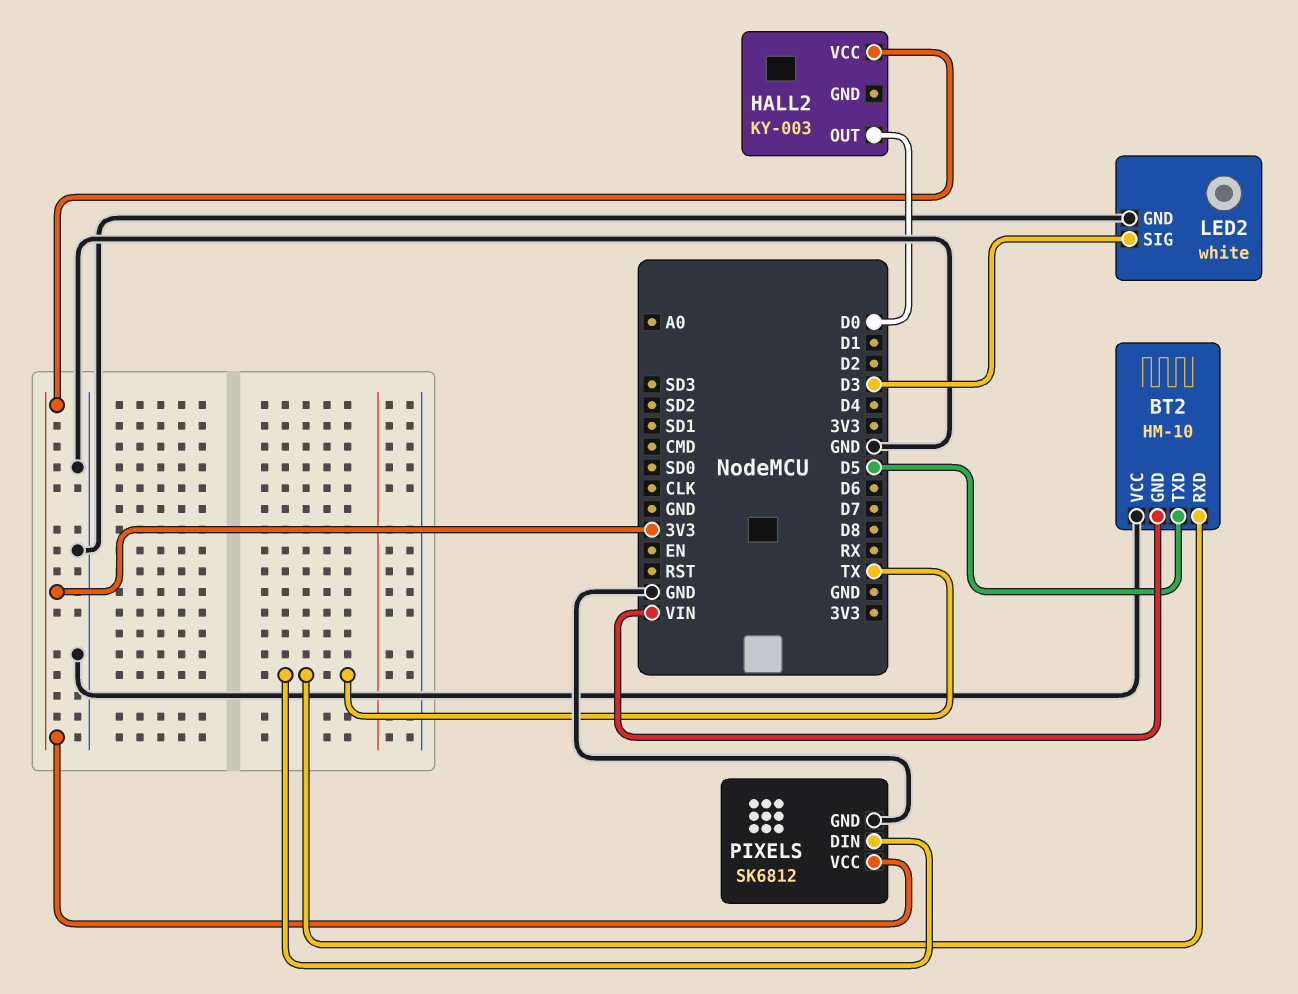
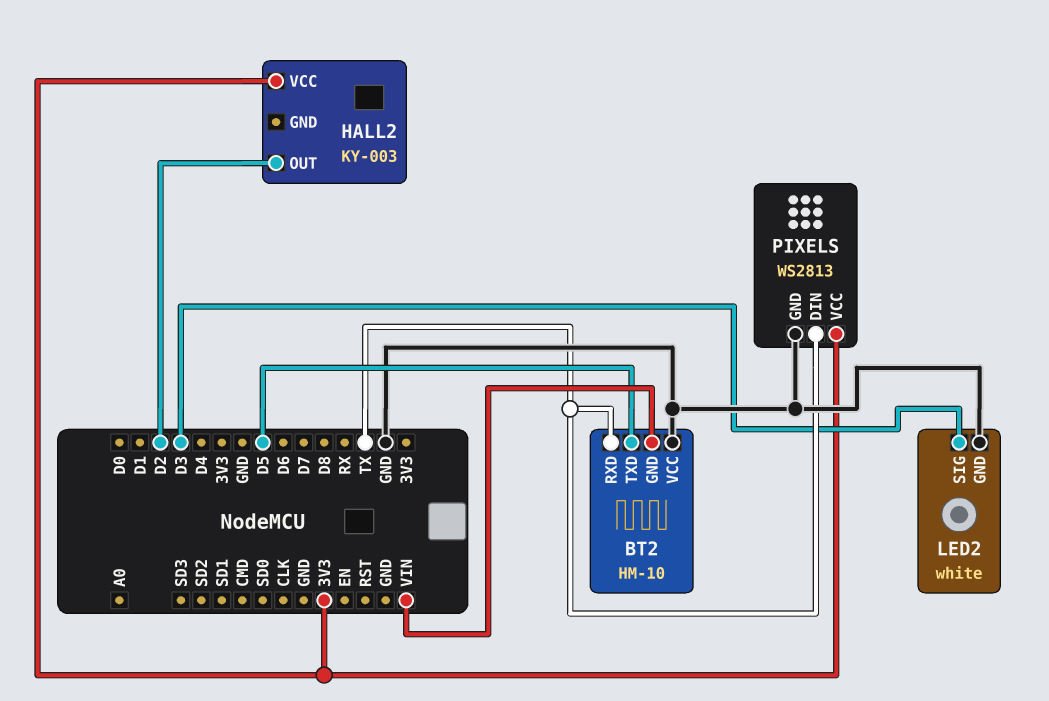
HALL2 pin OUT: D0 -> D2
PIXELS: SK6812 -> WS2813

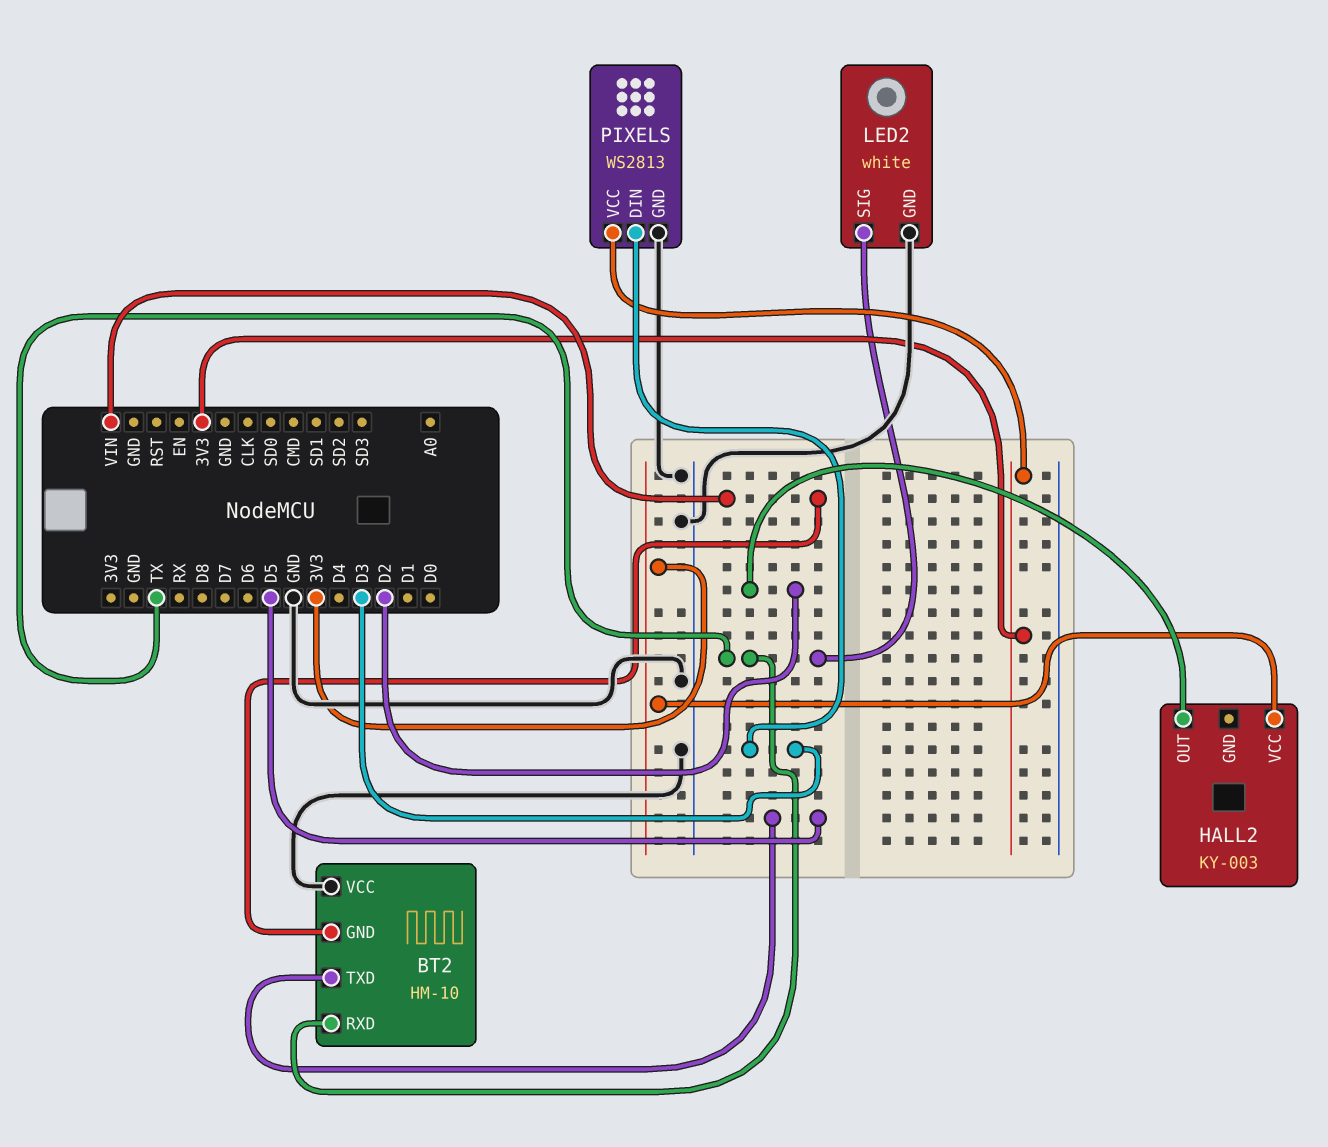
LED2 pin SIG: D3 -> TX
PIXELS pin DIN: TX -> D3

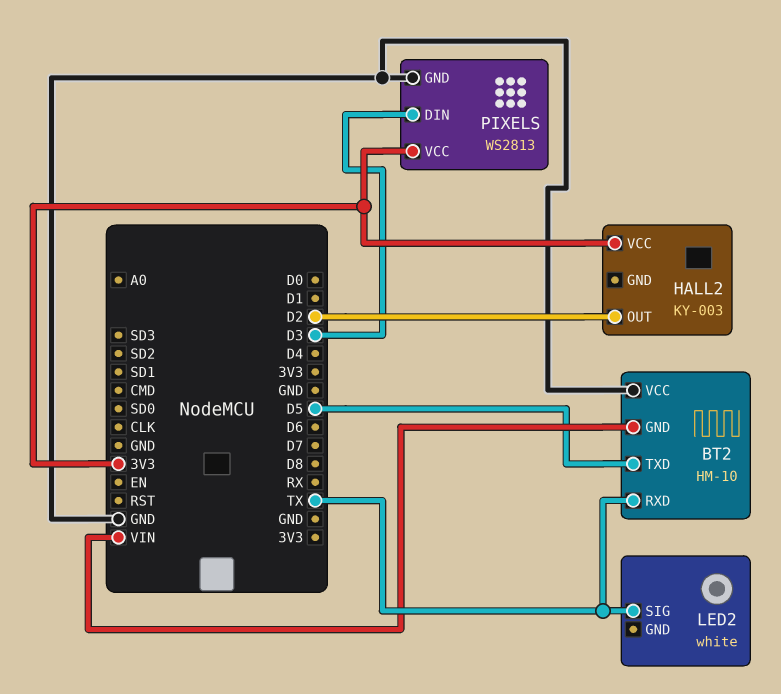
LED2 pin GND: GND -> none

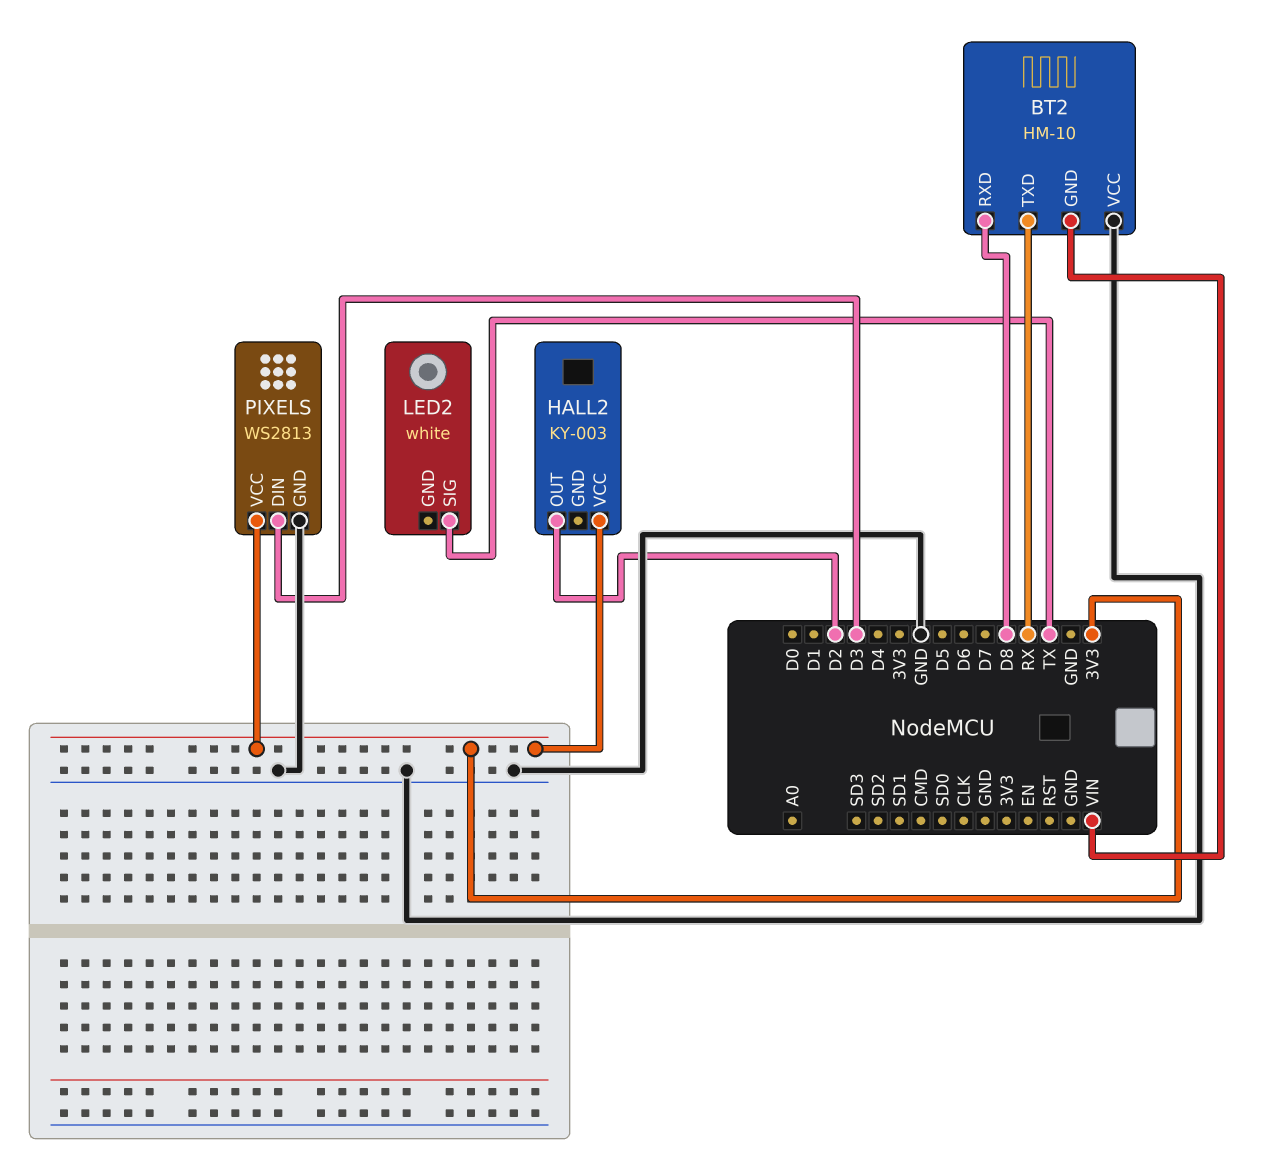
BT2 pin RXD: TX -> D8
BT2 pin TXD: D5 -> RX

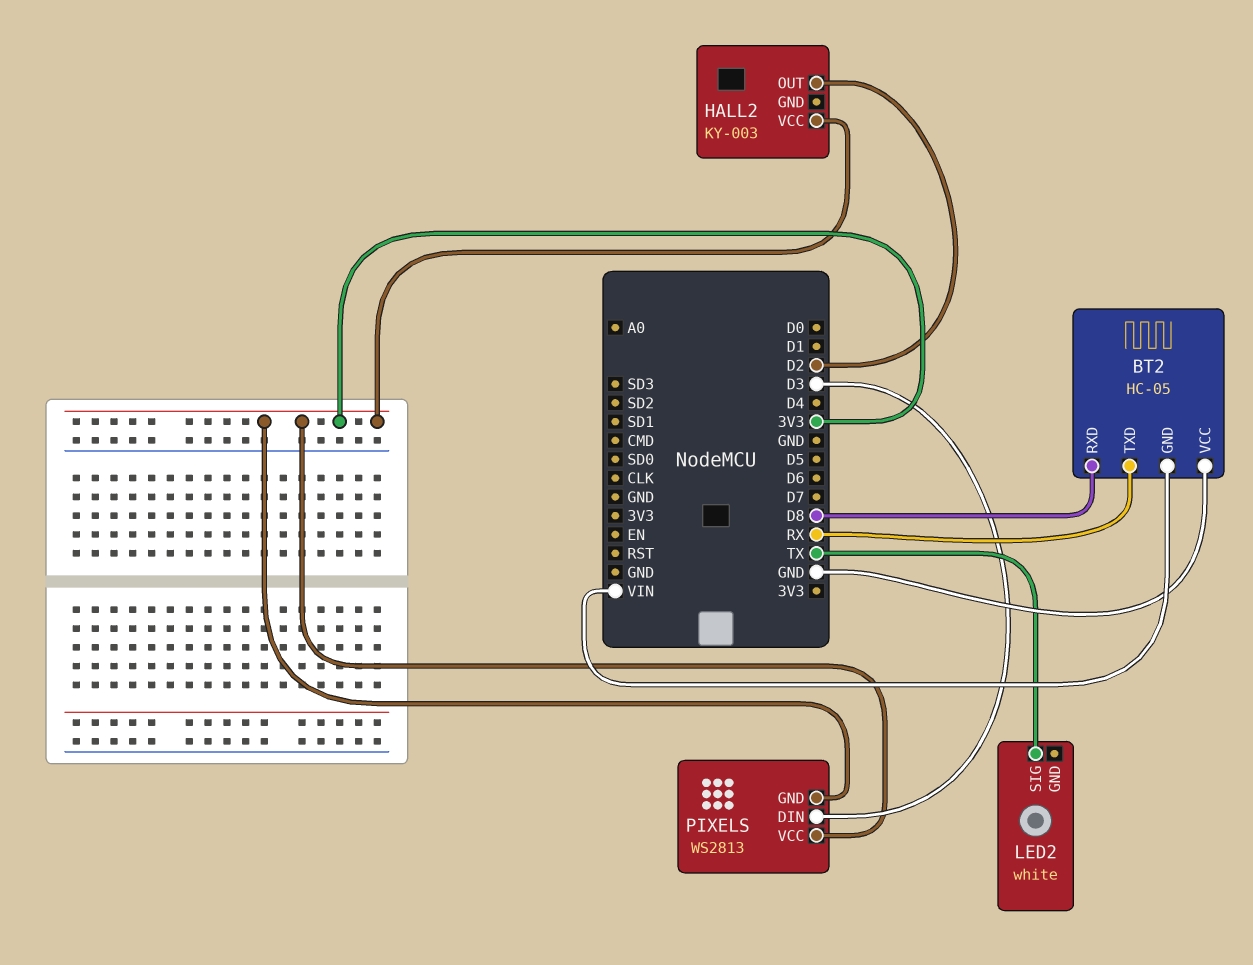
BT2: HM-10 -> HC-05
PIXELS pin GND: GND -> 3V3

